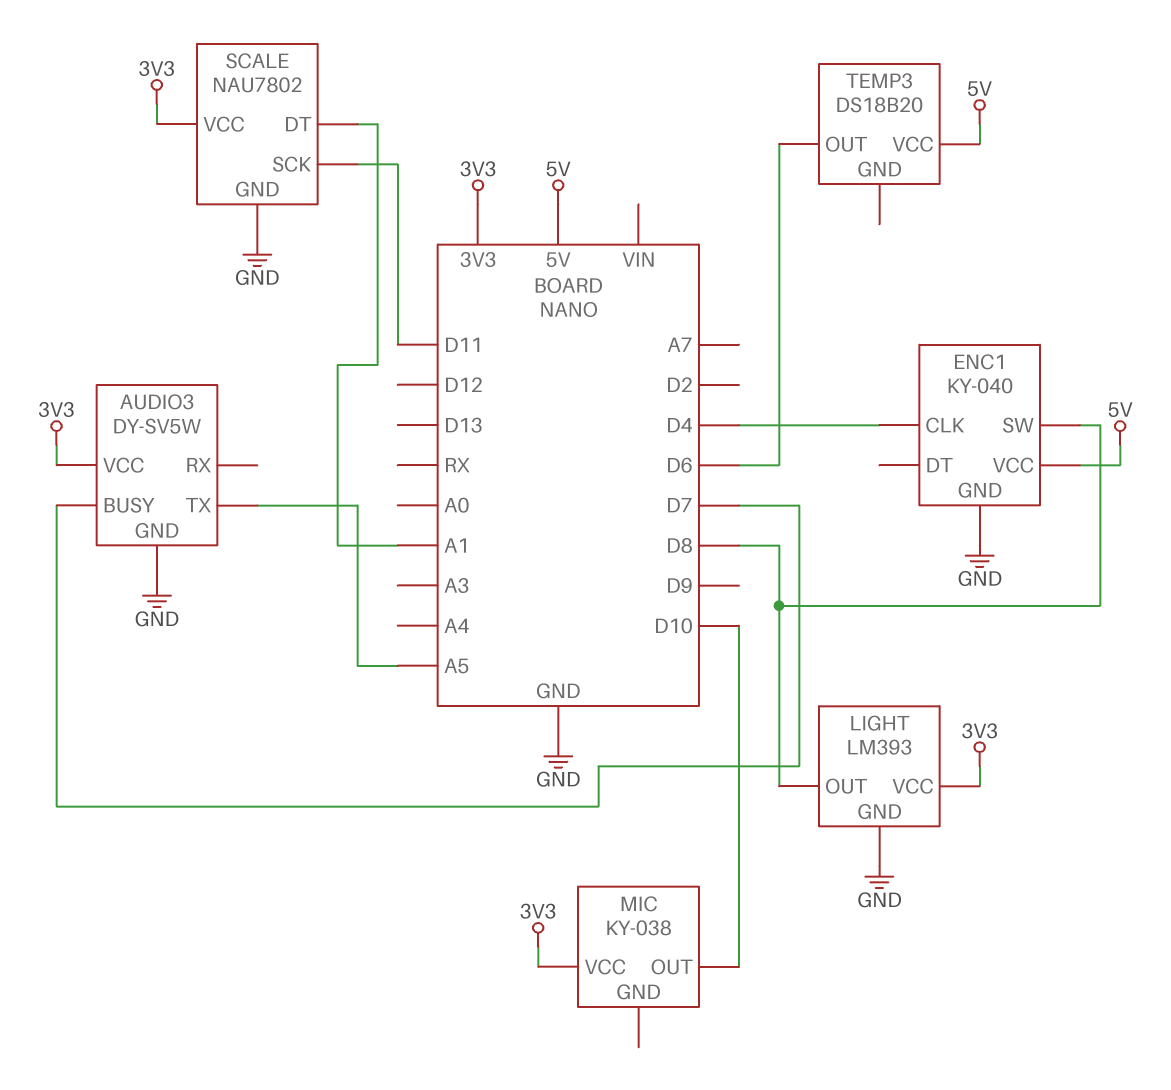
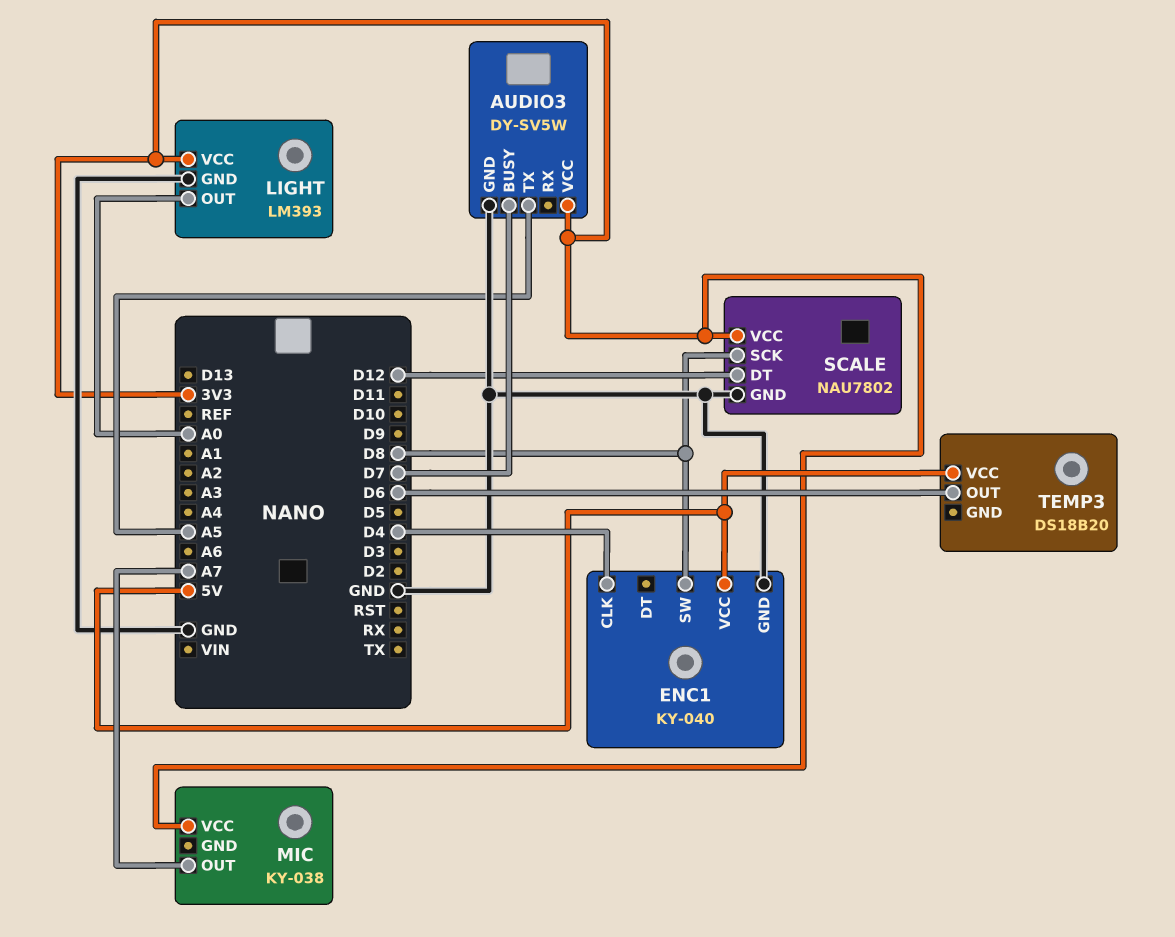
LIGHT pin OUT: D8 -> A0
MIC pin OUT: D10 -> A7
SCALE pin DT: A1 -> D12
SCALE pin SCK: D11 -> D8

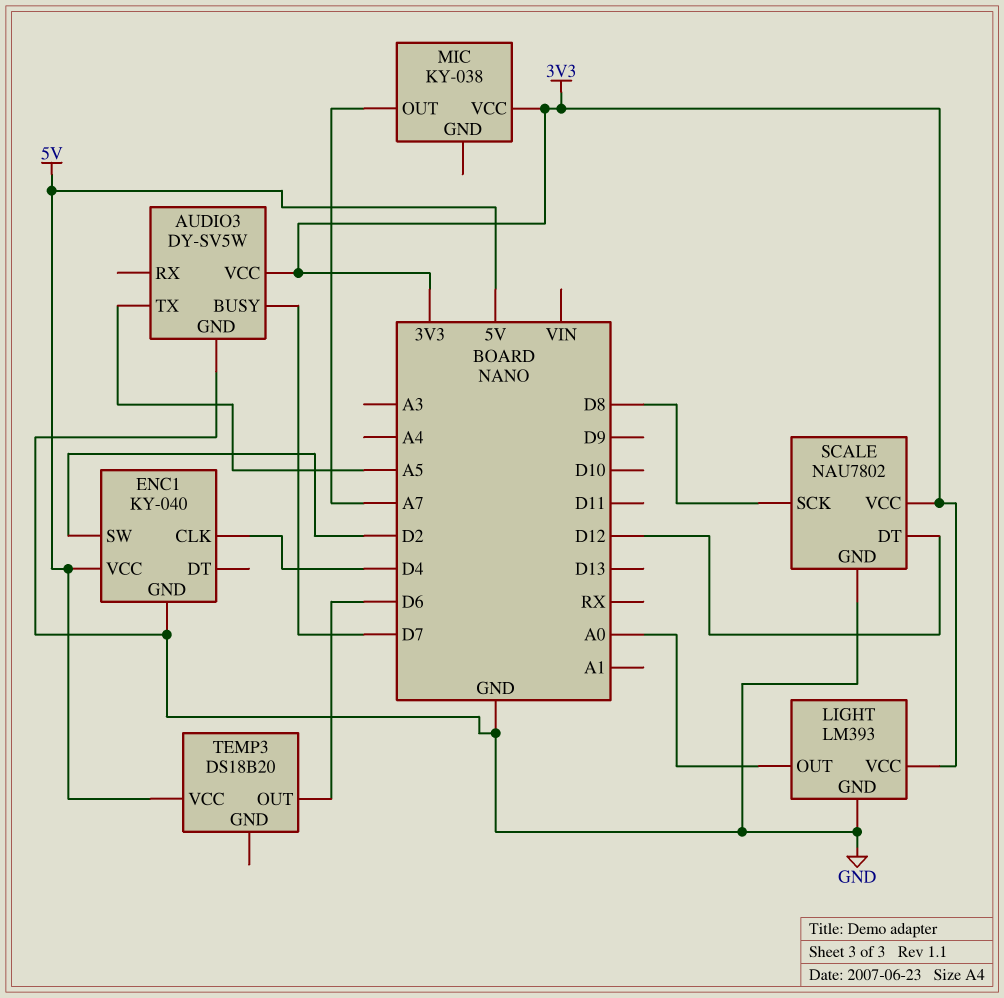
ENC1 pin SW: D8 -> D2

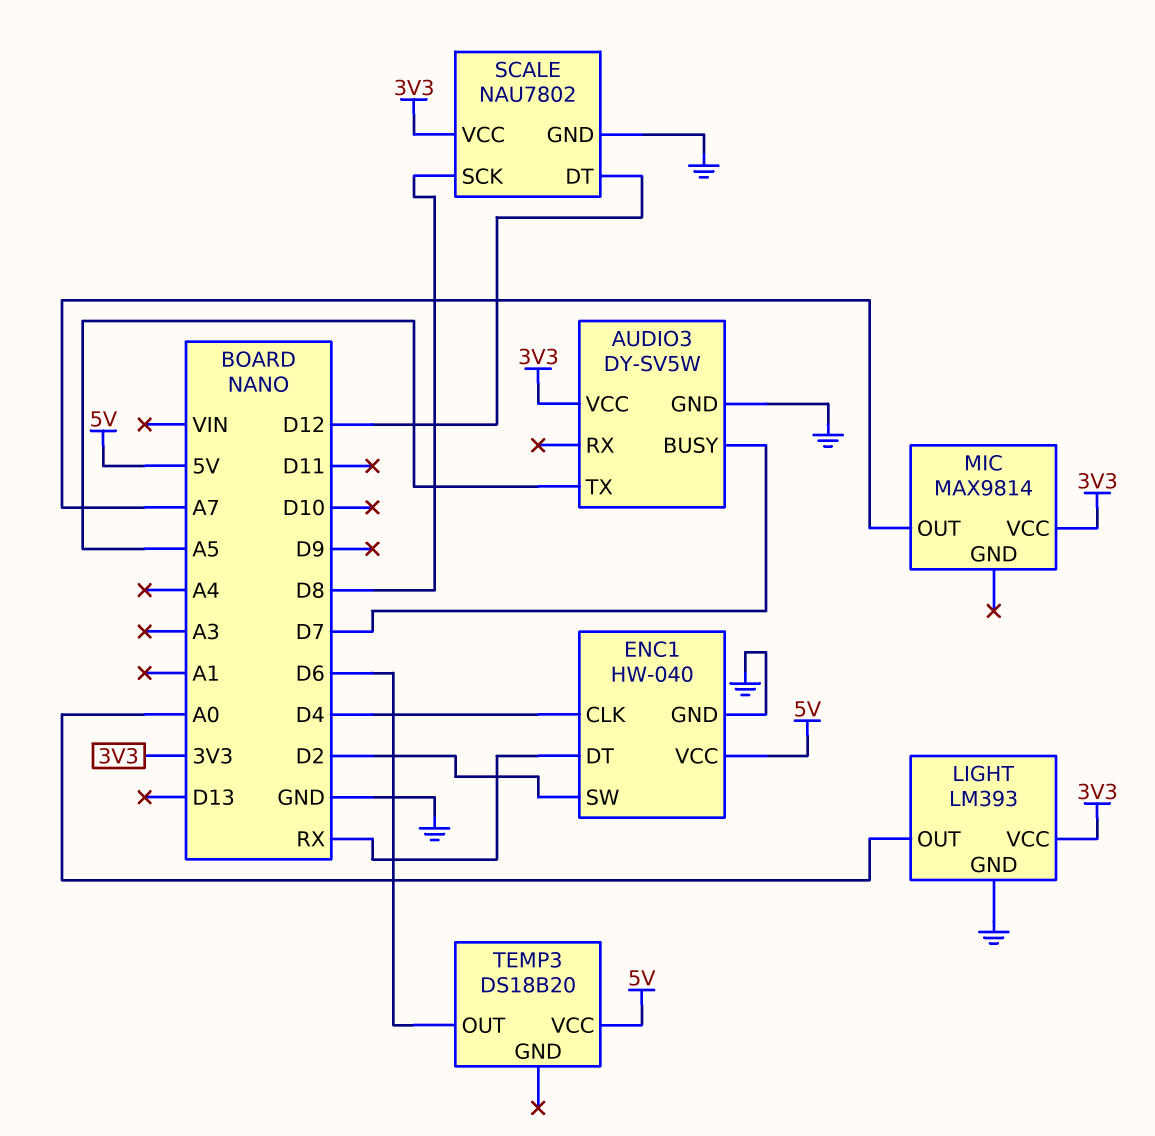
ENC1: KY-040 -> HW-040
ENC1 pin DT: none -> RX
MIC: KY-038 -> MAX9814

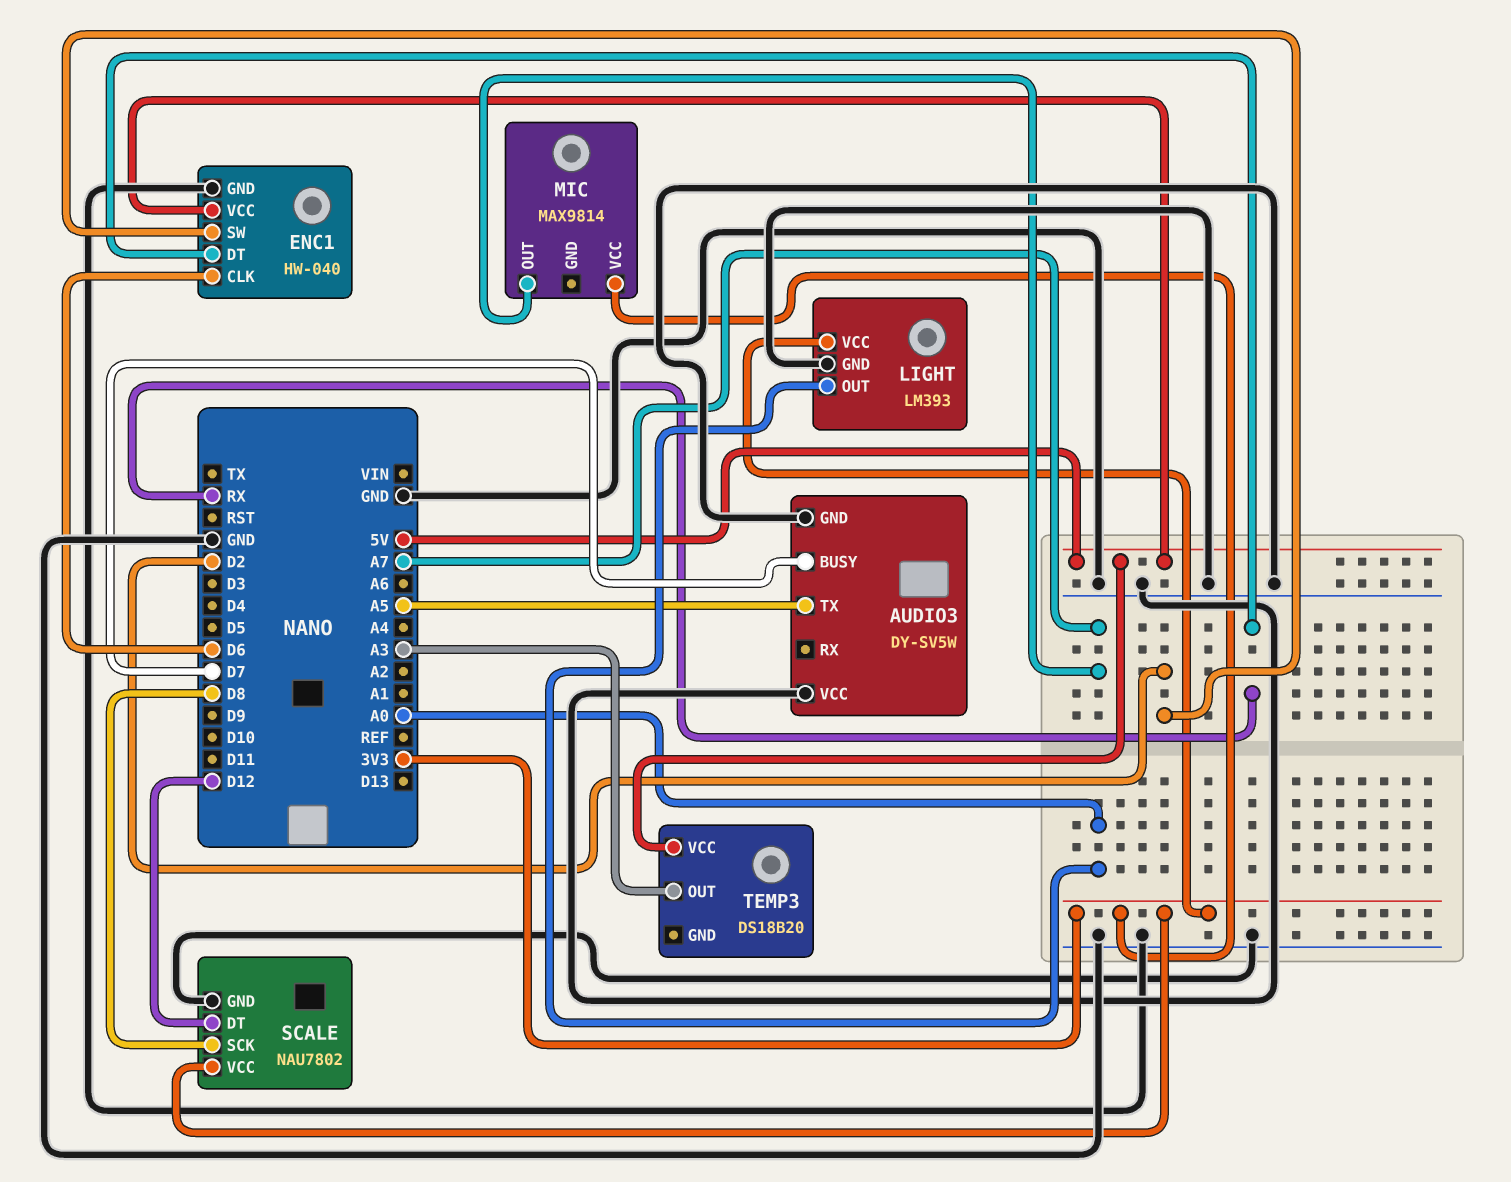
AUDIO3 pin VCC: 3V3 -> GND
ENC1 pin CLK: D4 -> D6
TEMP3 pin OUT: D6 -> A3

